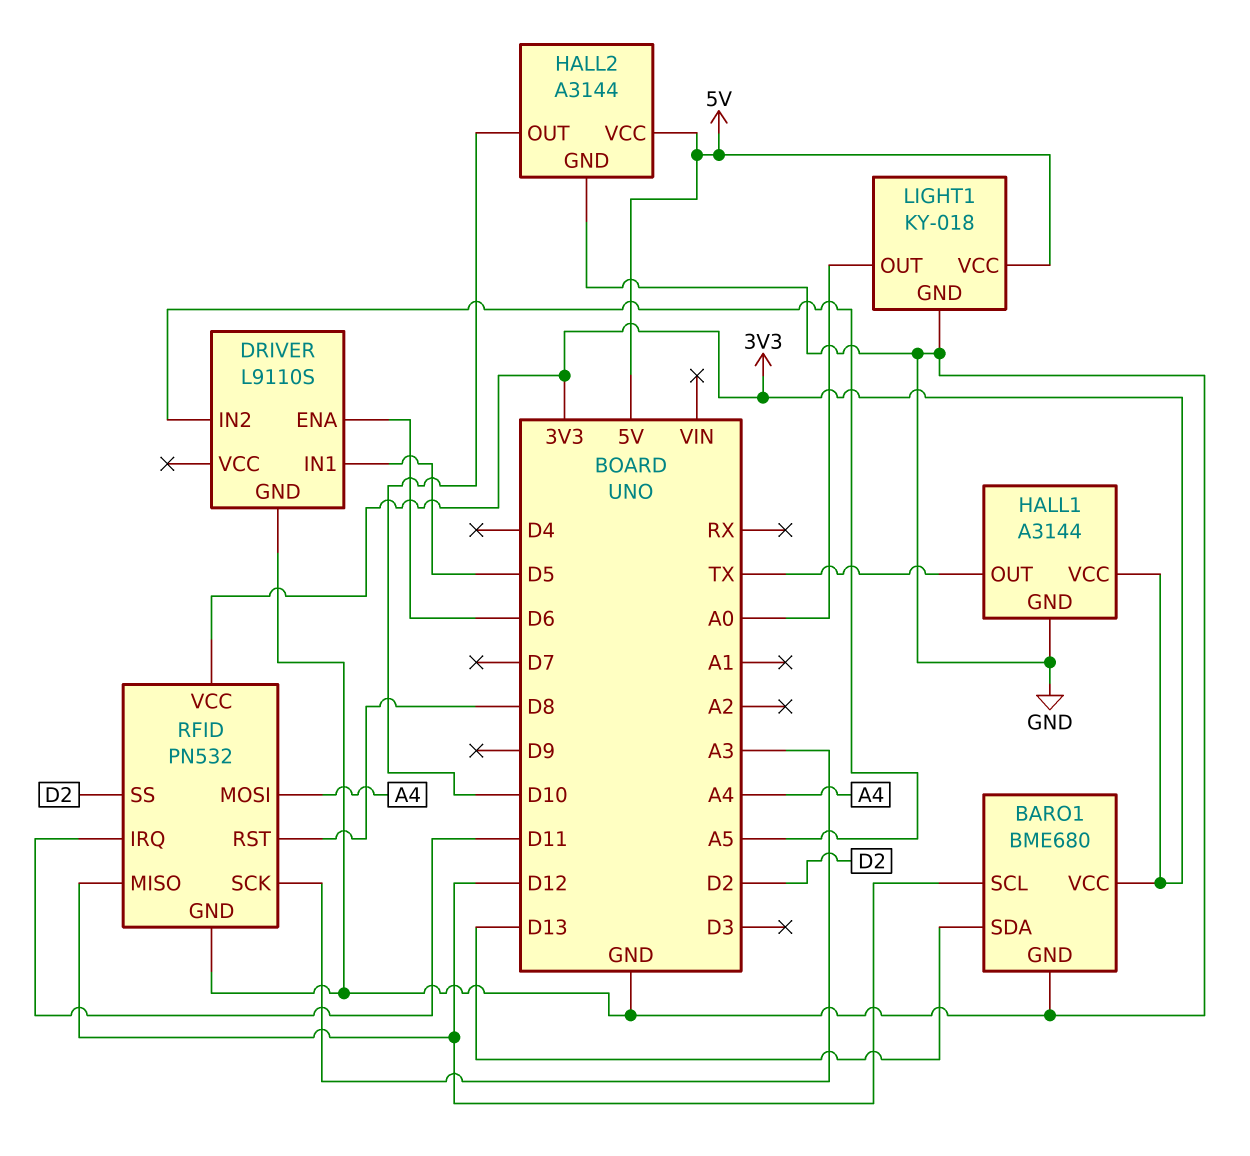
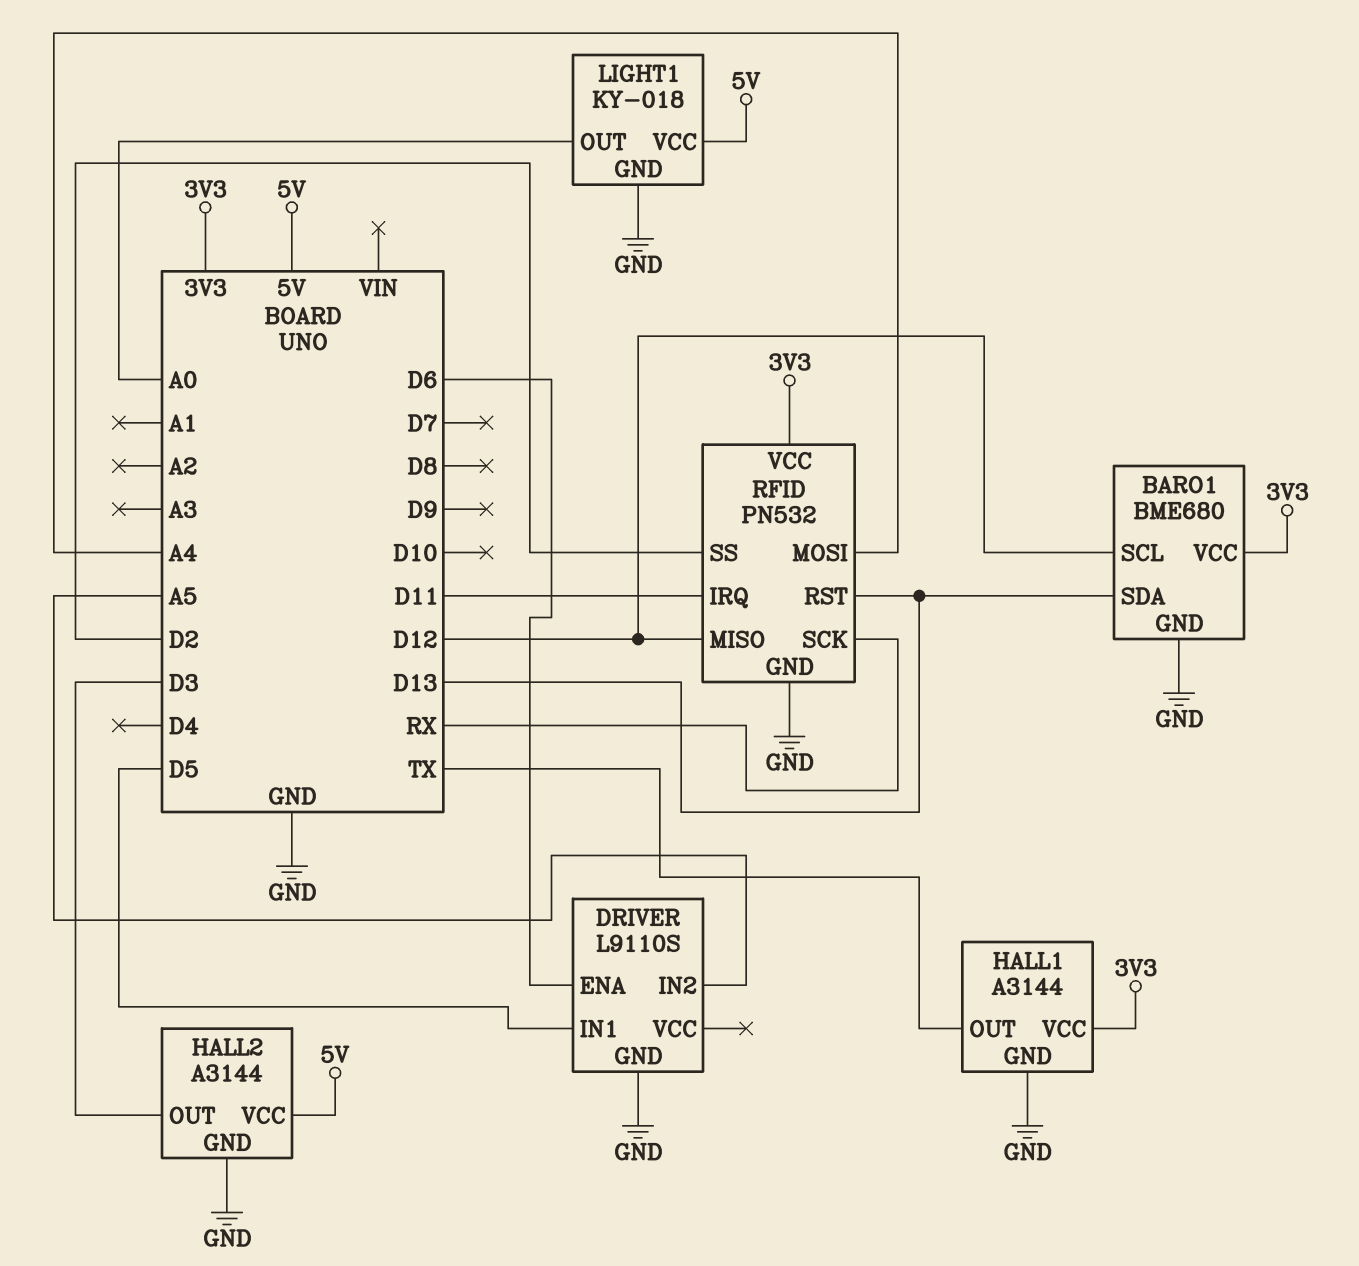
HALL2 pin OUT: D10 -> D3
RFID pin RST: D8 -> D13
RFID pin SCK: A3 -> RX

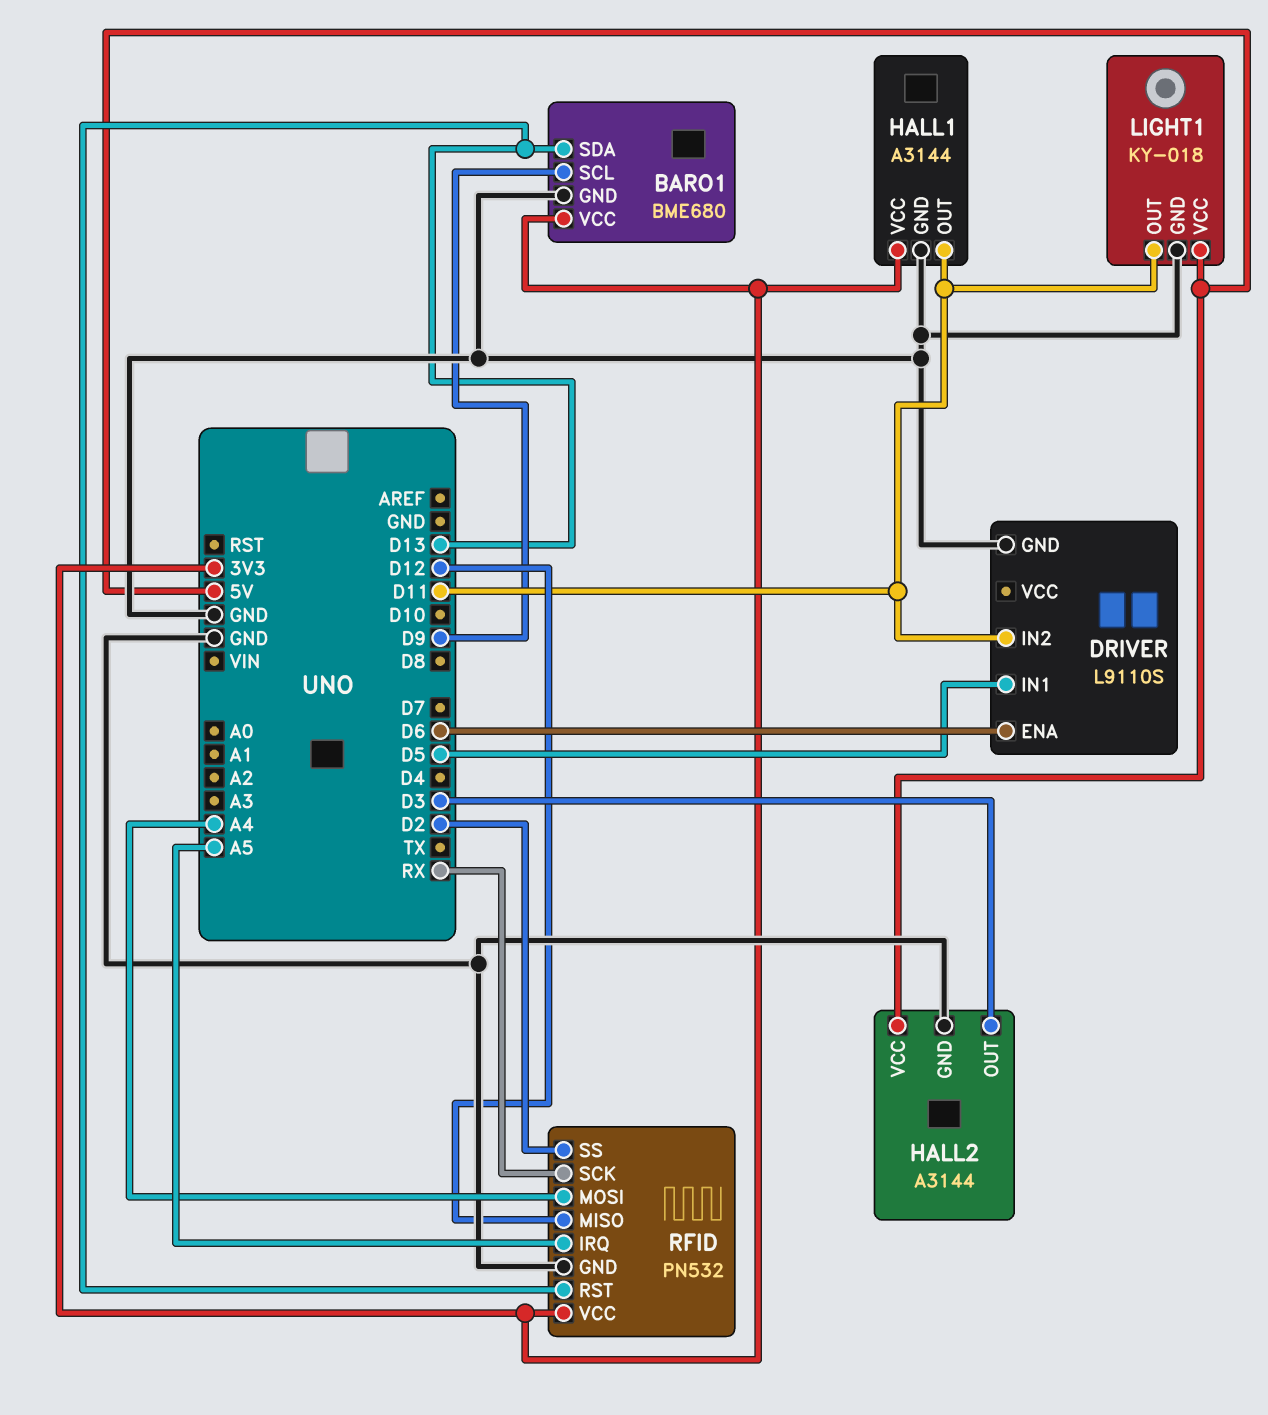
BARO1 pin SCL: D12 -> D9
DRIVER pin IN2: A5 -> D11
HALL1 pin OUT: TX -> D11
LIGHT1 pin OUT: A0 -> D11
RFID pin IRQ: D11 -> A5

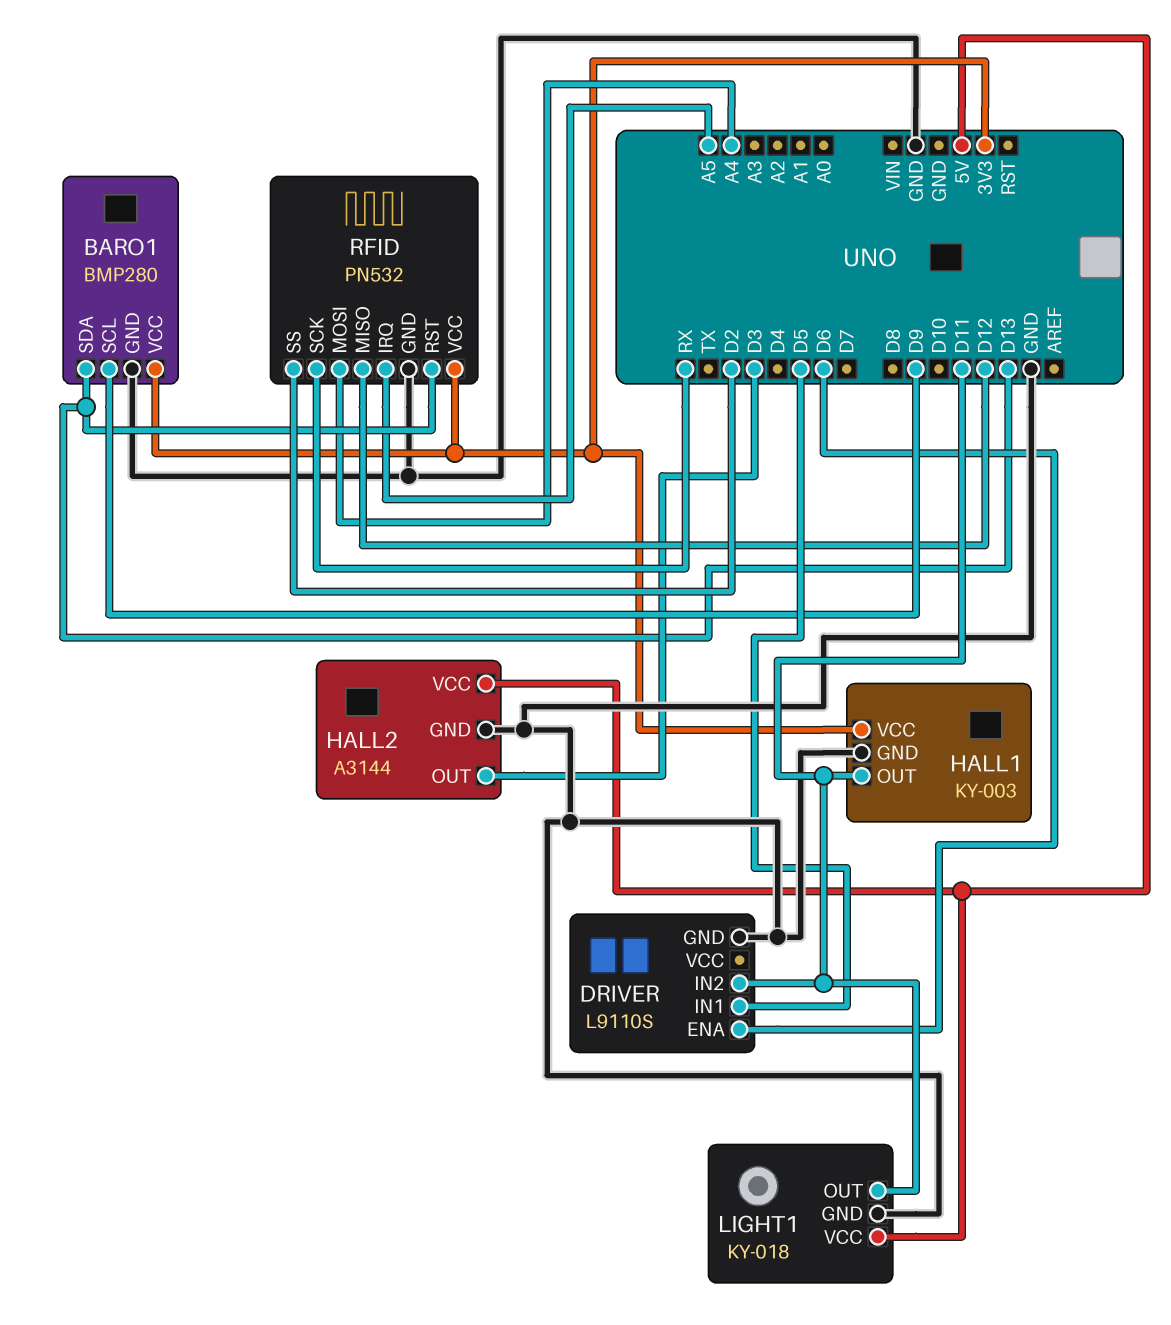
BARO1: BME680 -> BMP280
HALL1: A3144 -> KY-003

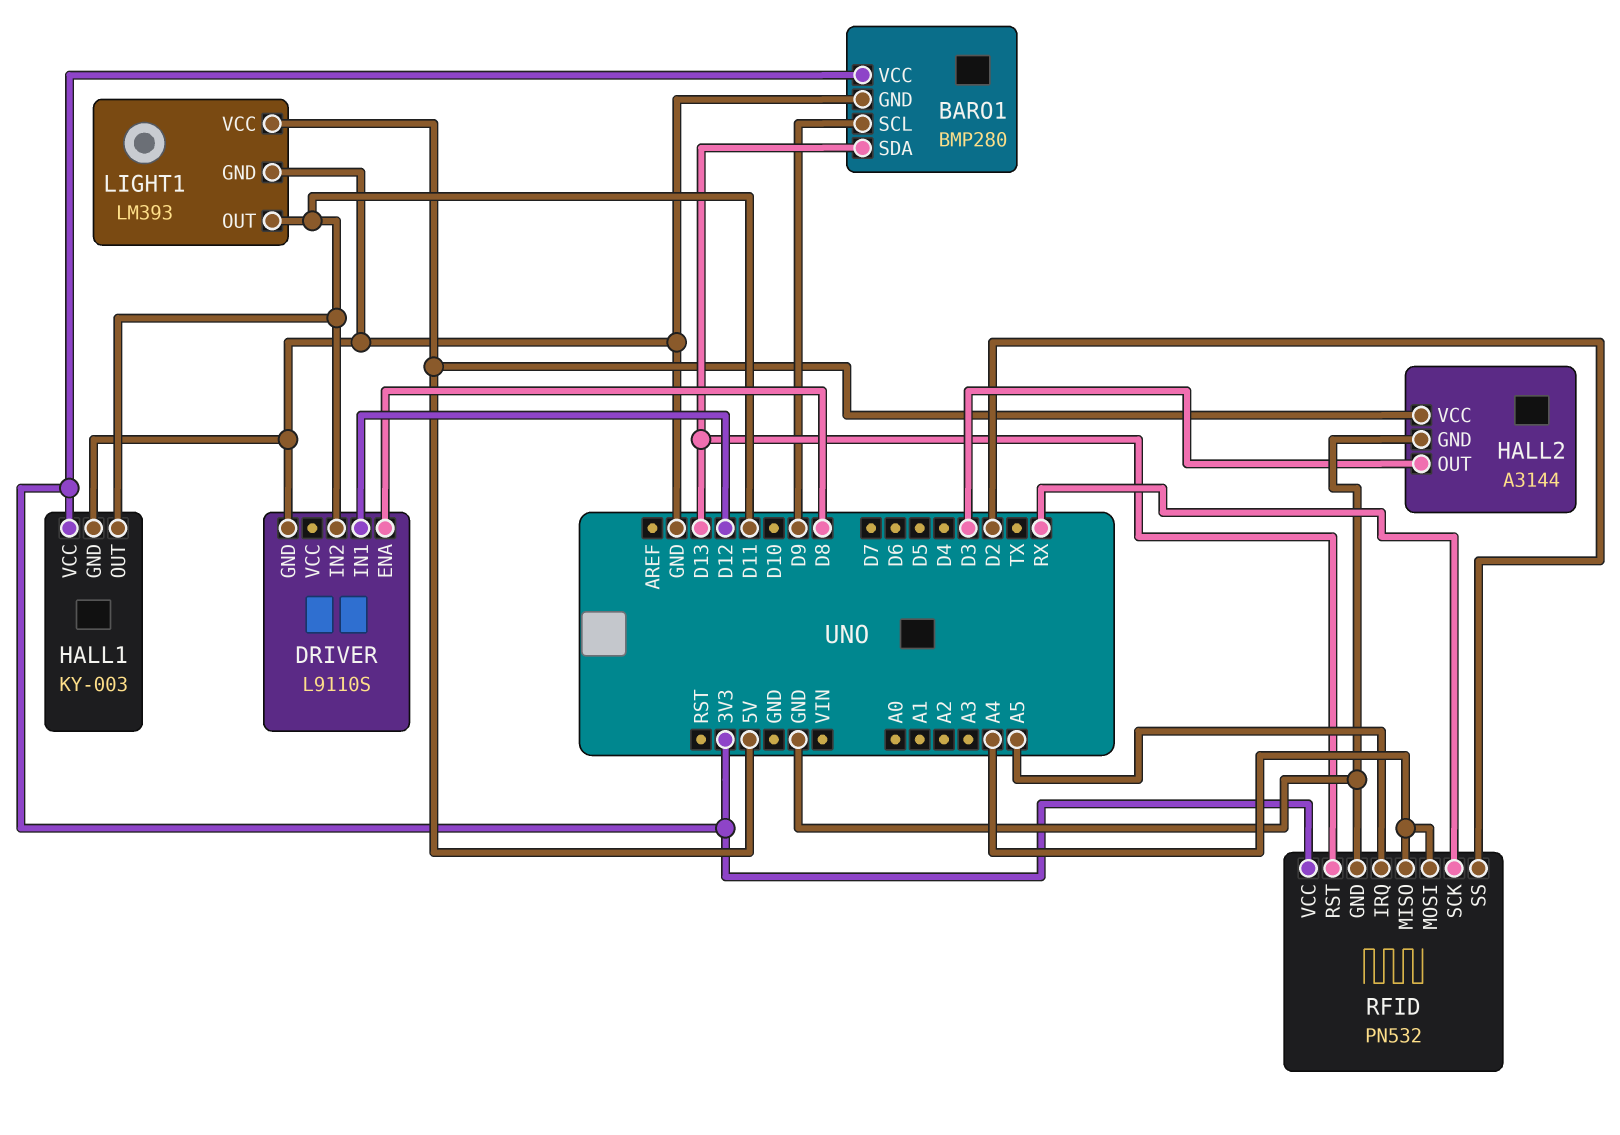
DRIVER pin ENA: D6 -> D8
DRIVER pin IN1: D5 -> D12
LIGHT1: KY-018 -> LM393
RFID pin MISO: D12 -> A4

